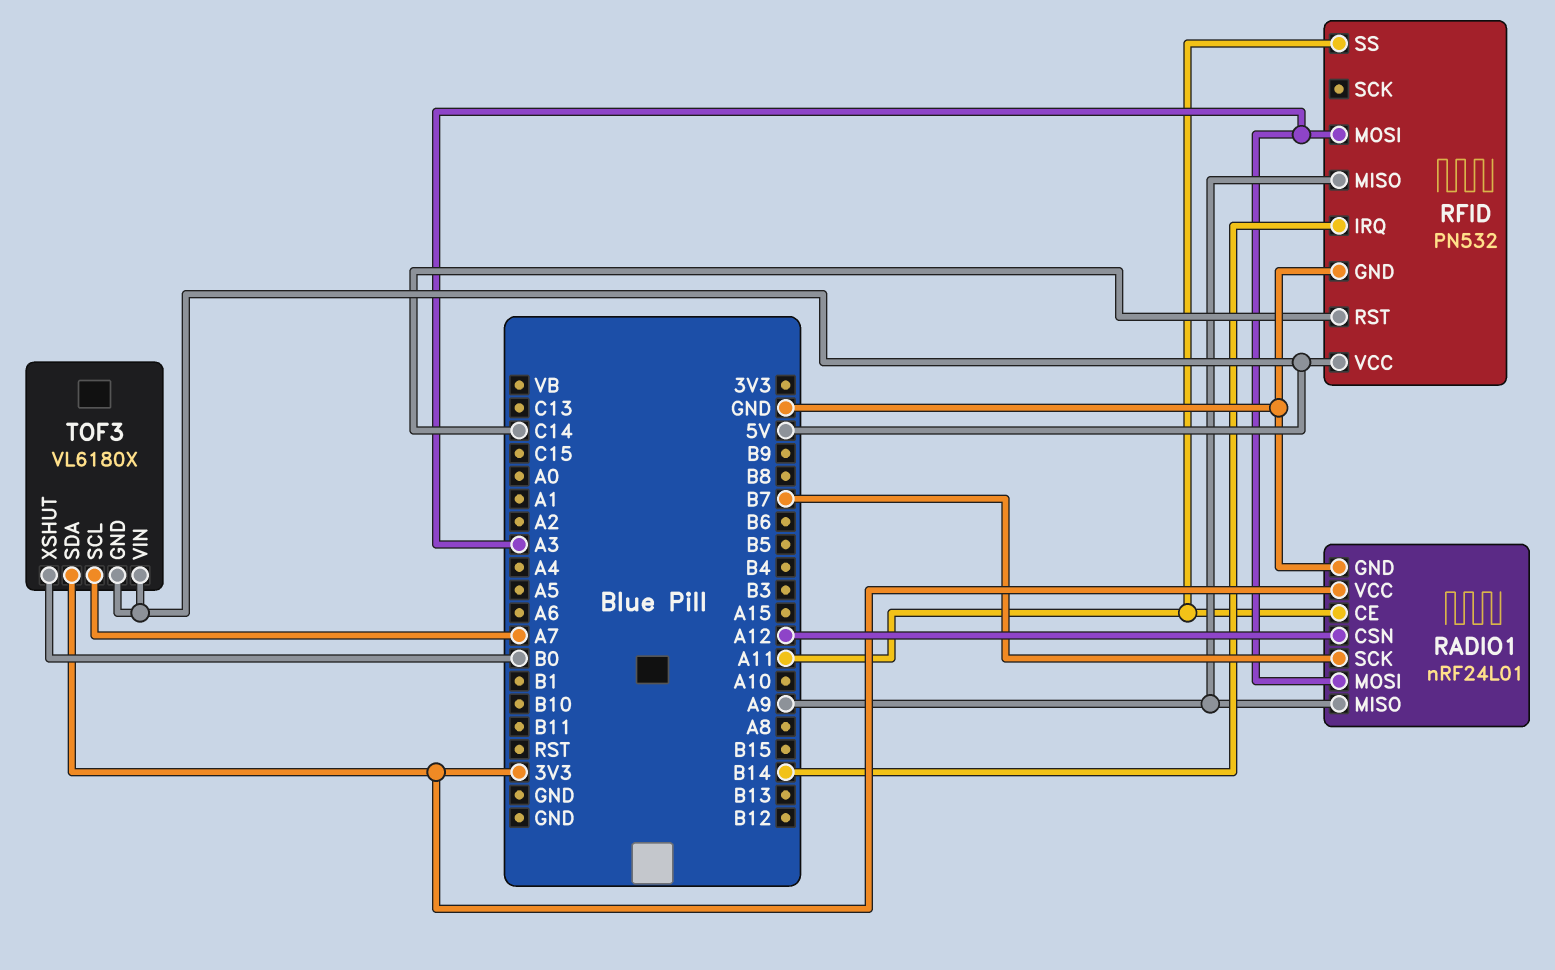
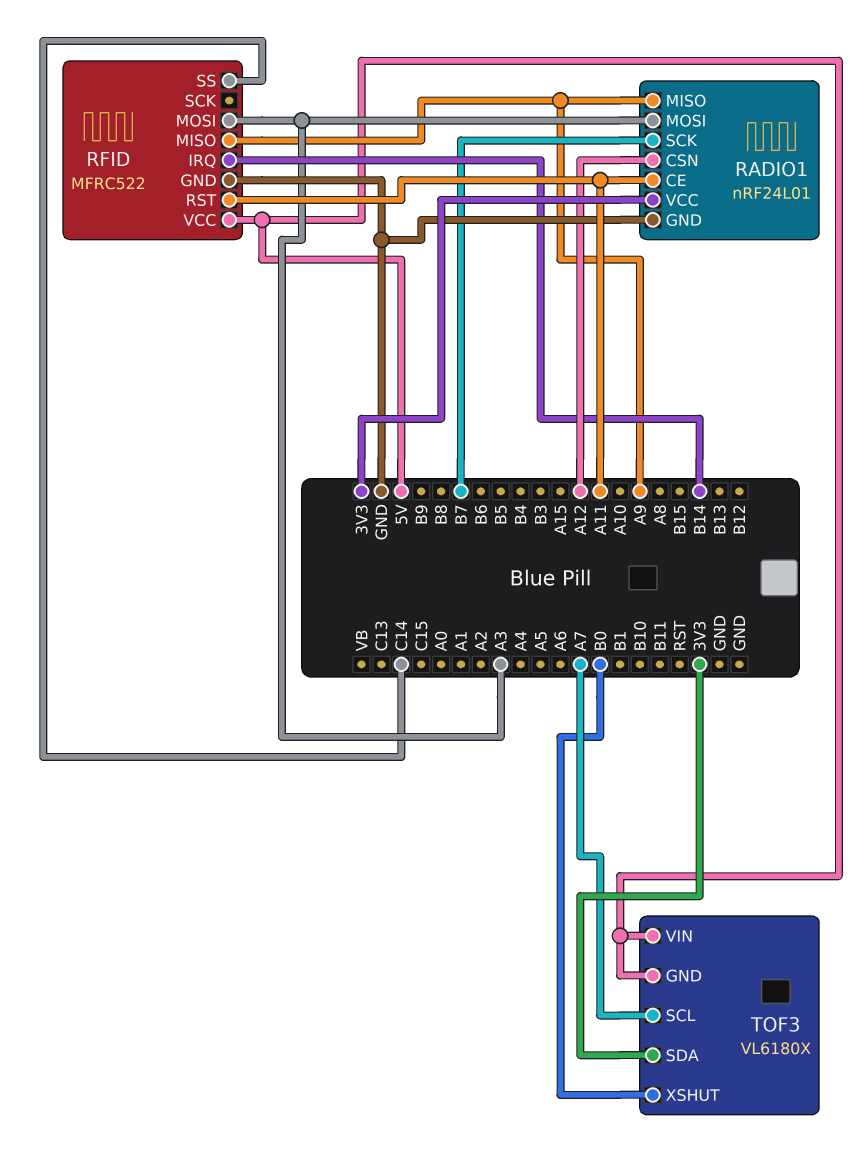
RFID: PN532 -> MFRC522
RFID pin RST: C14 -> A11
RFID pin SS: A11 -> C14

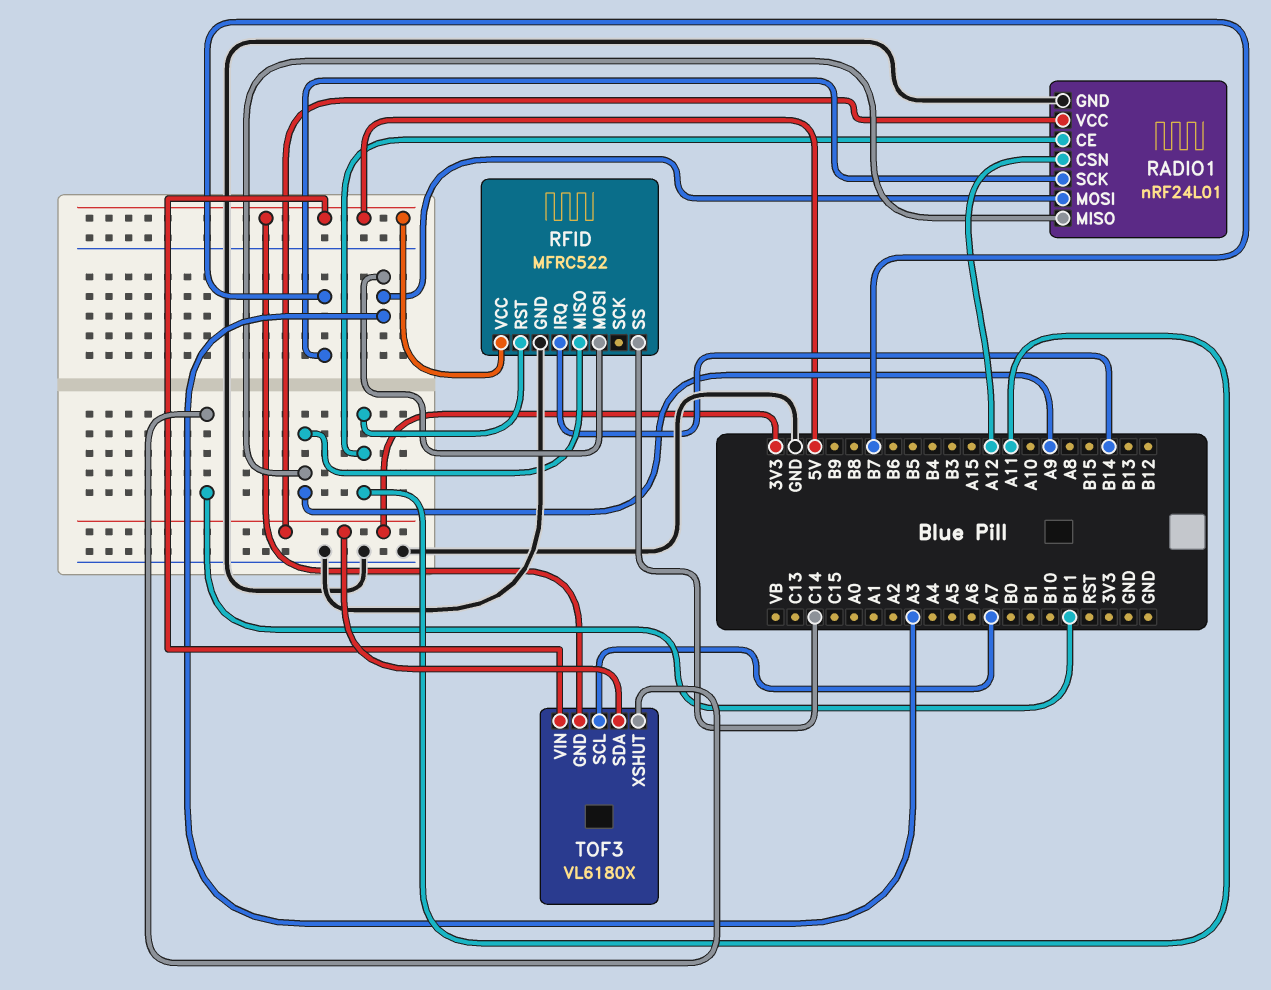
TOF3 pin XSHUT: B0 -> B11

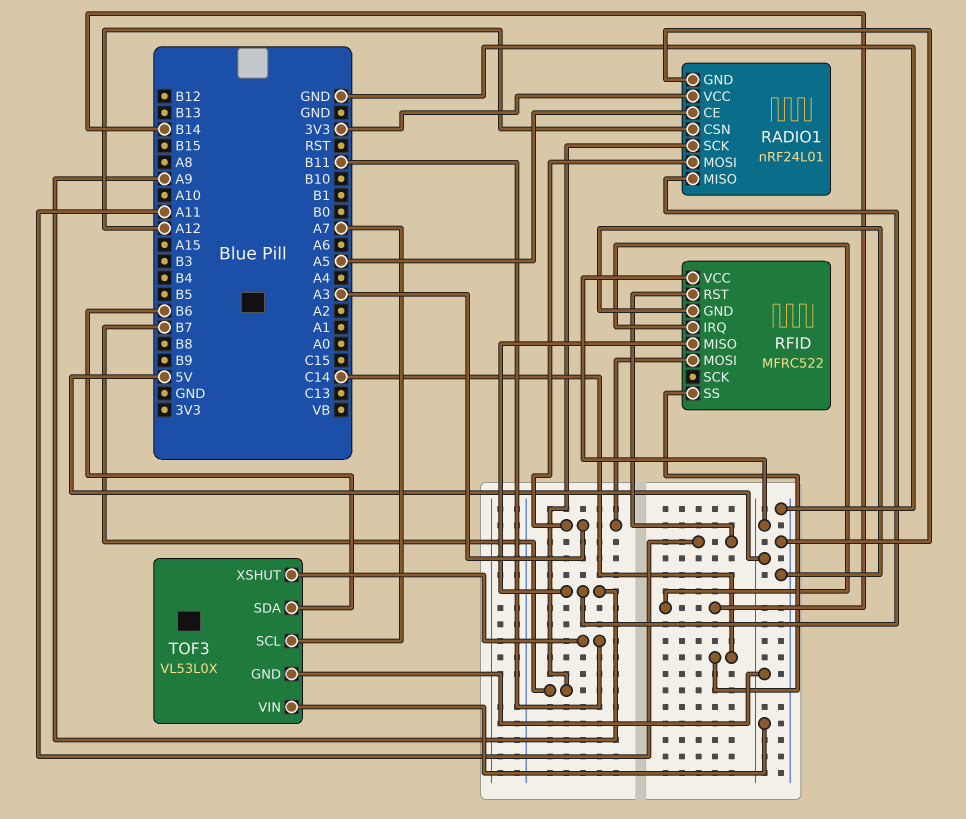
RADIO1 pin CE: A11 -> A5
TOF3: VL6180X -> VL53L0X
TOF3 pin SDA: 3V3 -> B6

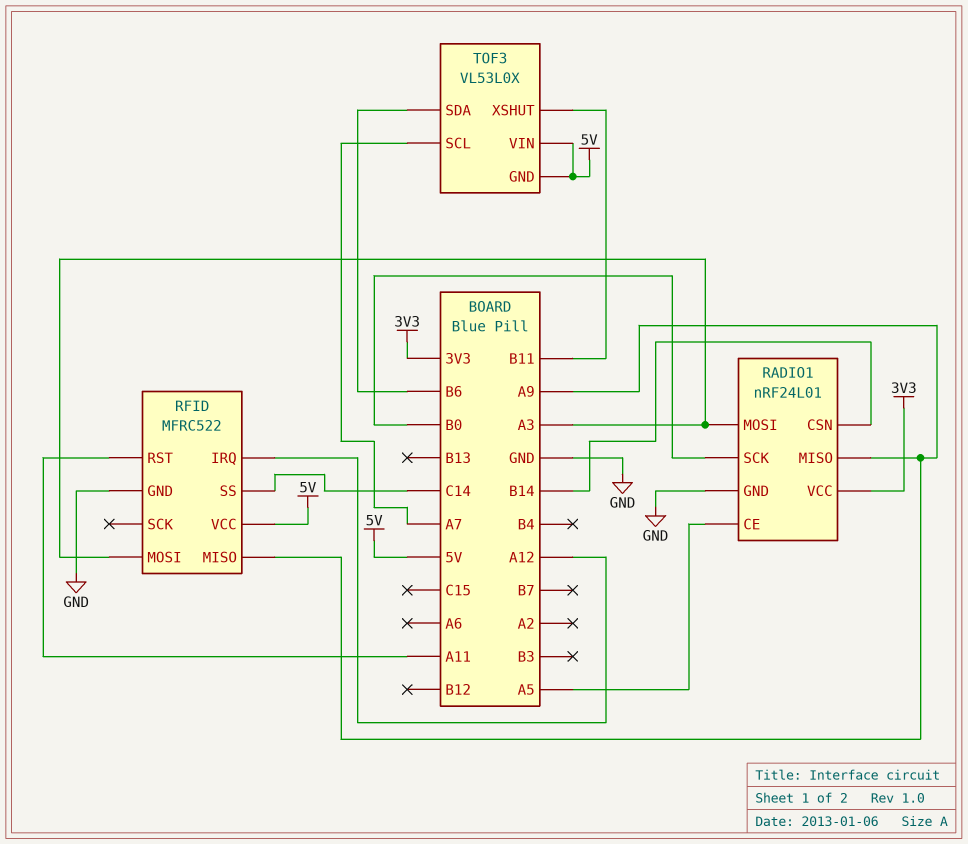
RADIO1 pin CSN: A12 -> B14
RADIO1 pin SCK: B7 -> B0
RFID pin IRQ: B14 -> A12

